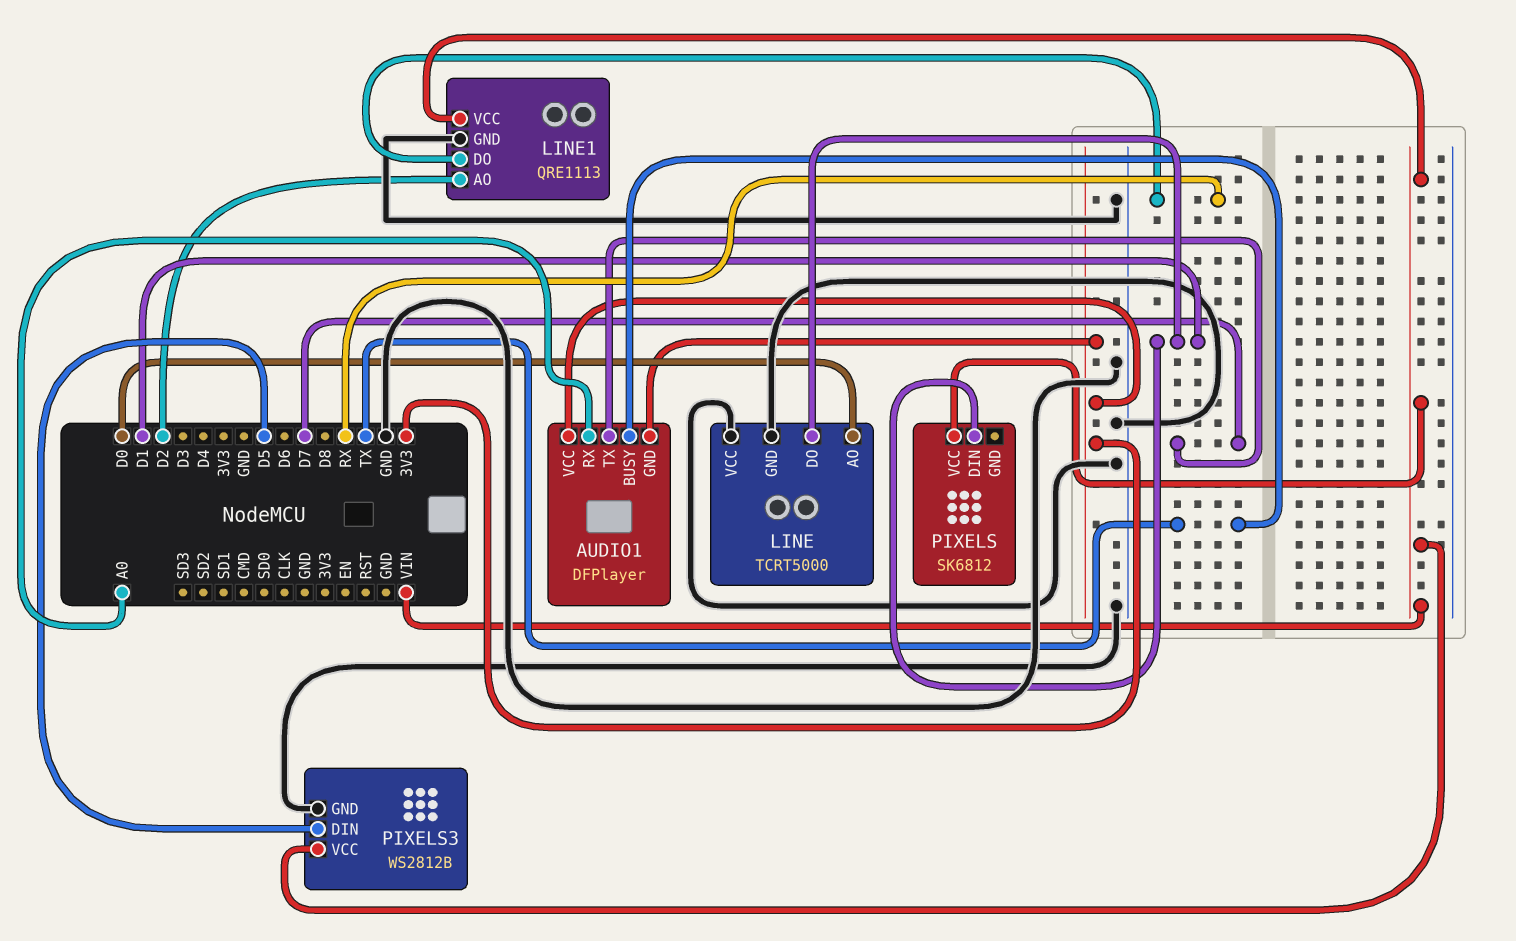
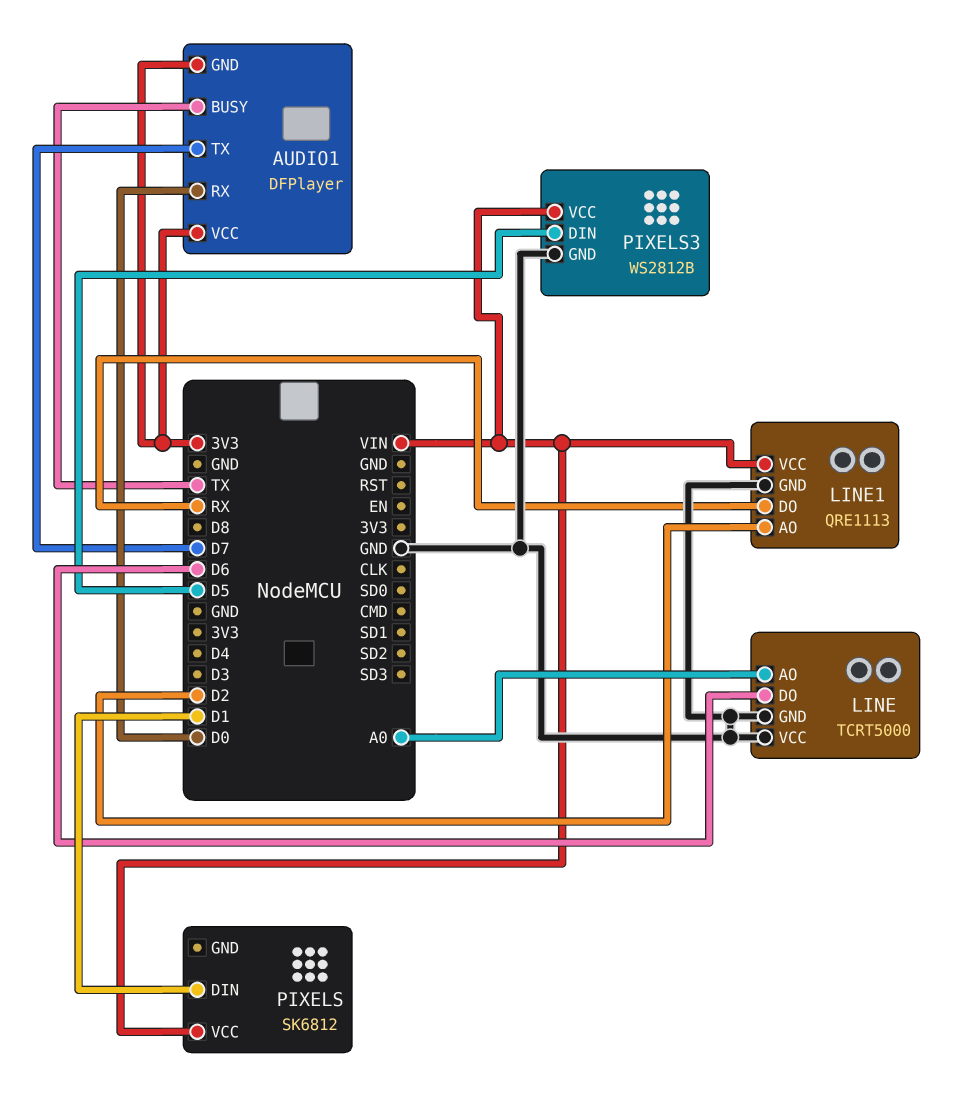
AUDIO1 pin RX: A0 -> D0
LINE pin AO: D0 -> A0
LINE pin DO: D1 -> D6

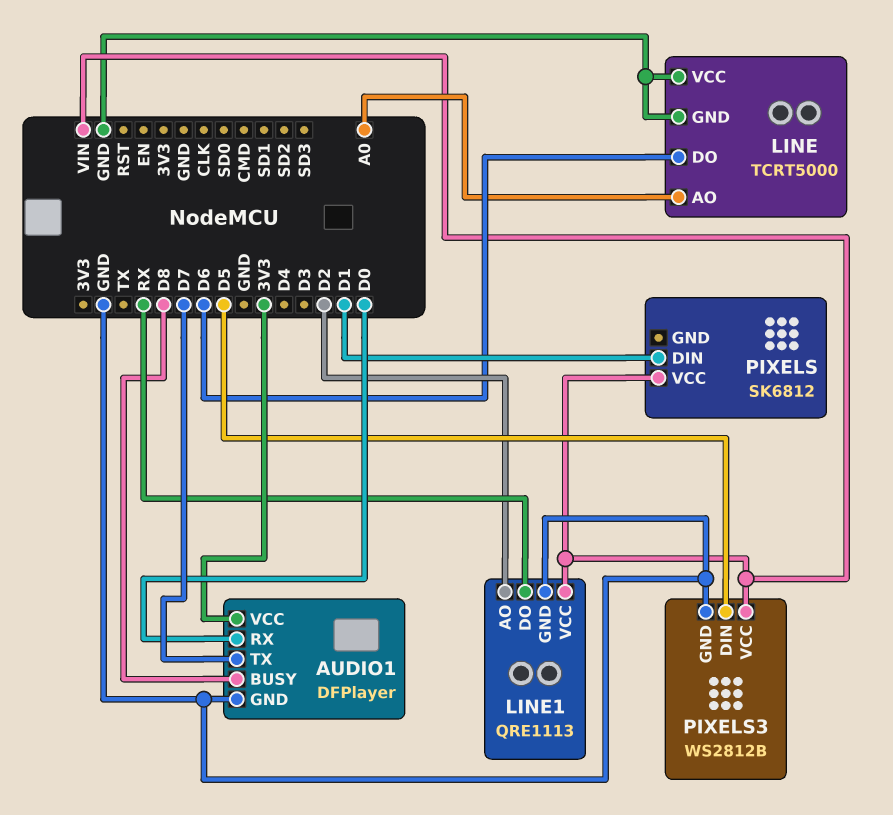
AUDIO1 pin BUSY: TX -> D8
AUDIO1 pin GND: 3V3 -> GND

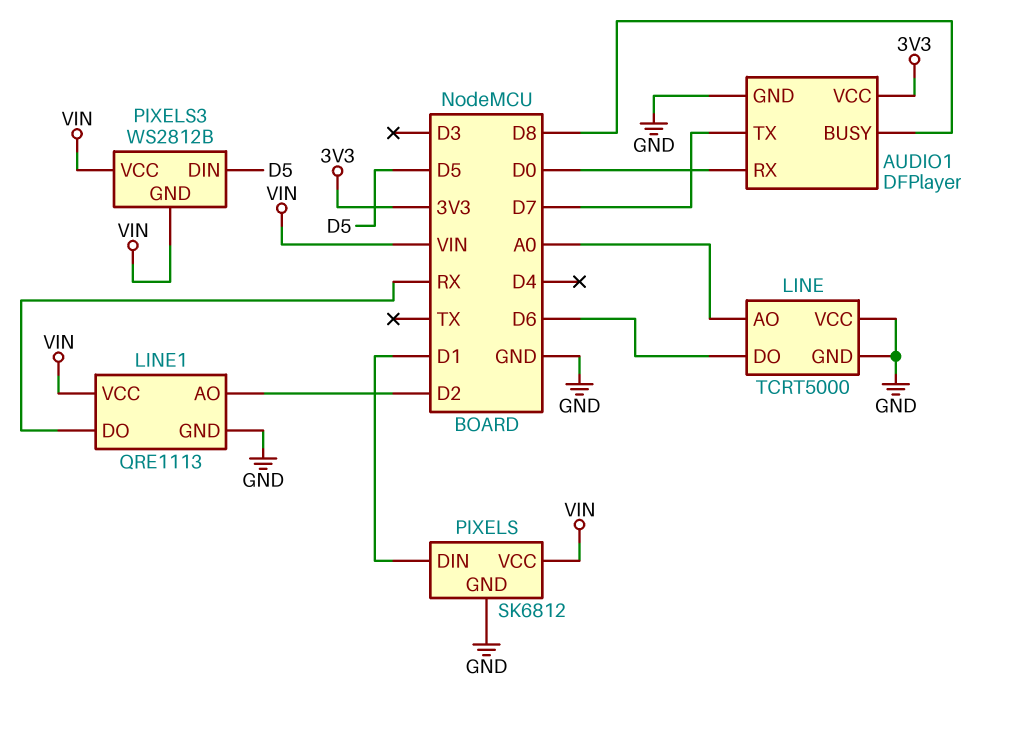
PIXELS pin GND: none -> GND
PIXELS3 pin GND: GND -> VIN

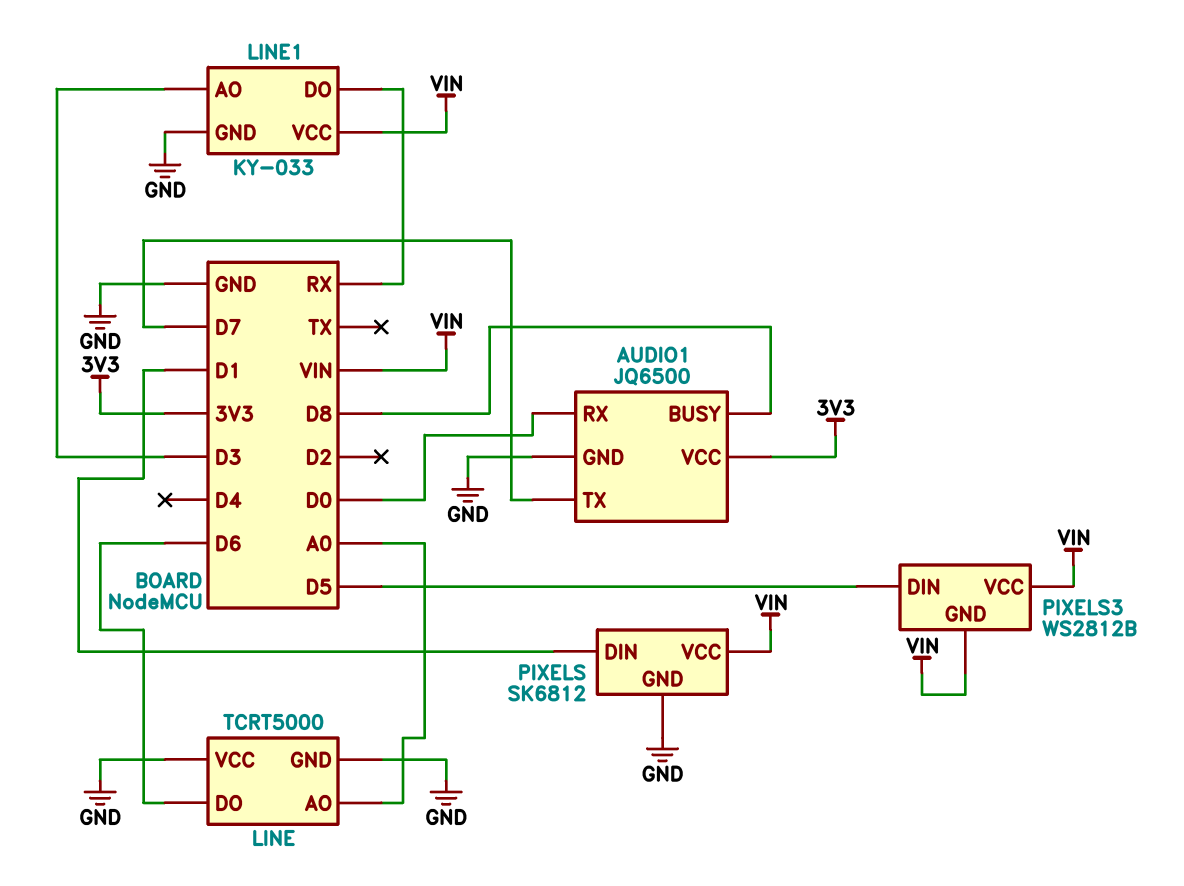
AUDIO1: DFPlayer -> JQ6500
LINE1: QRE1113 -> KY-033
LINE1 pin AO: D2 -> D3

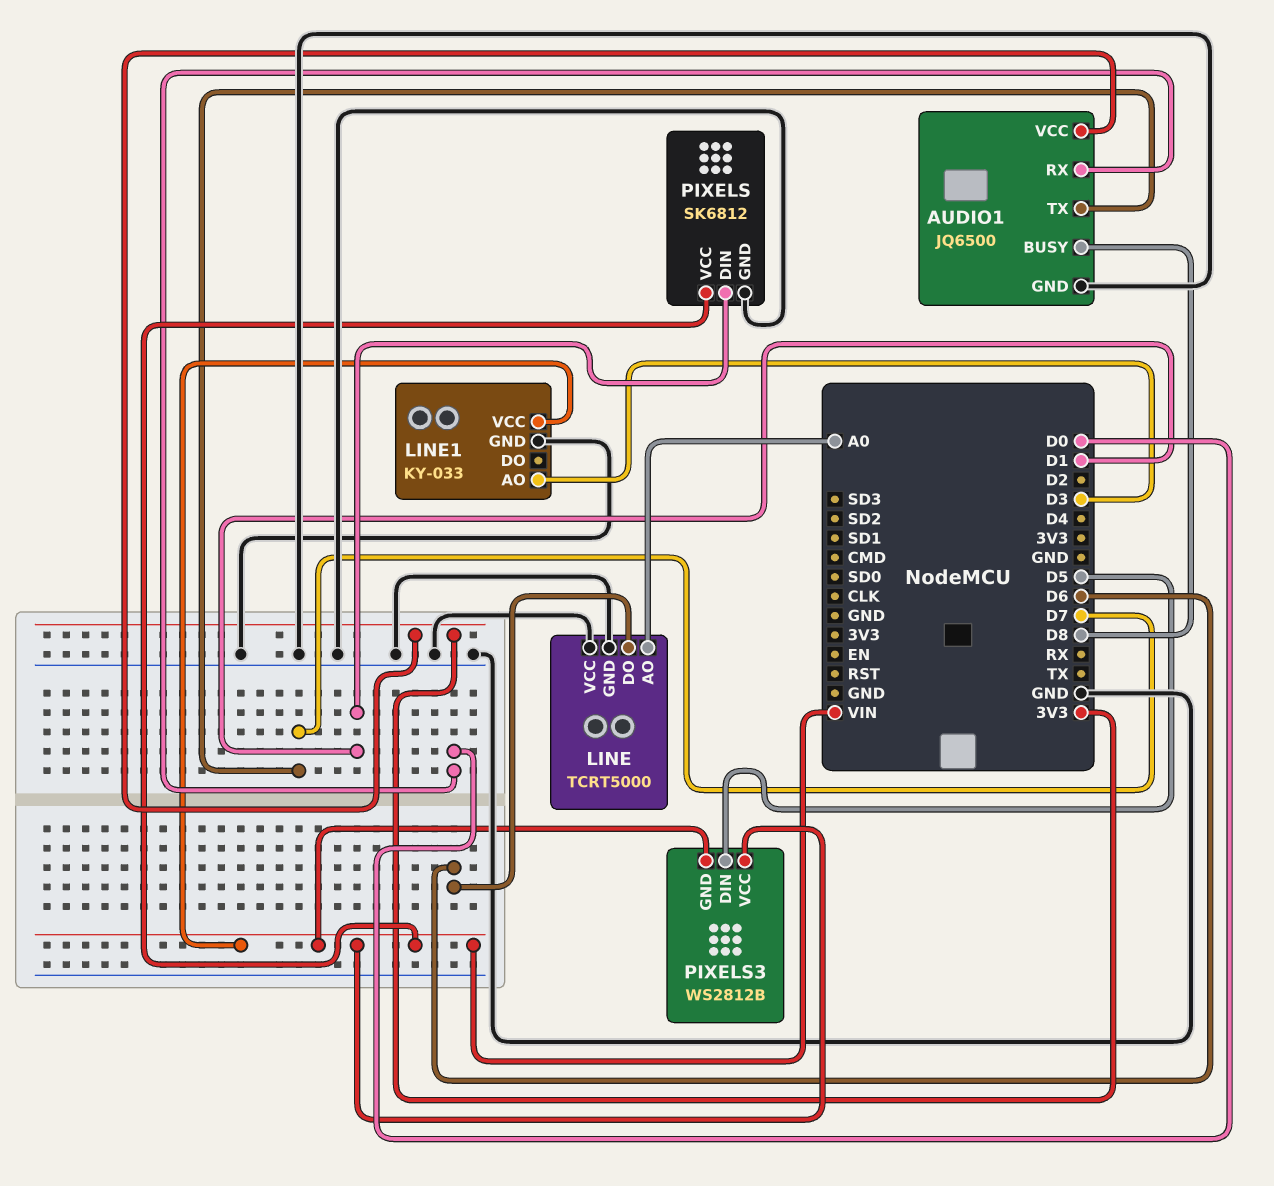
LINE1 pin DO: RX -> none

